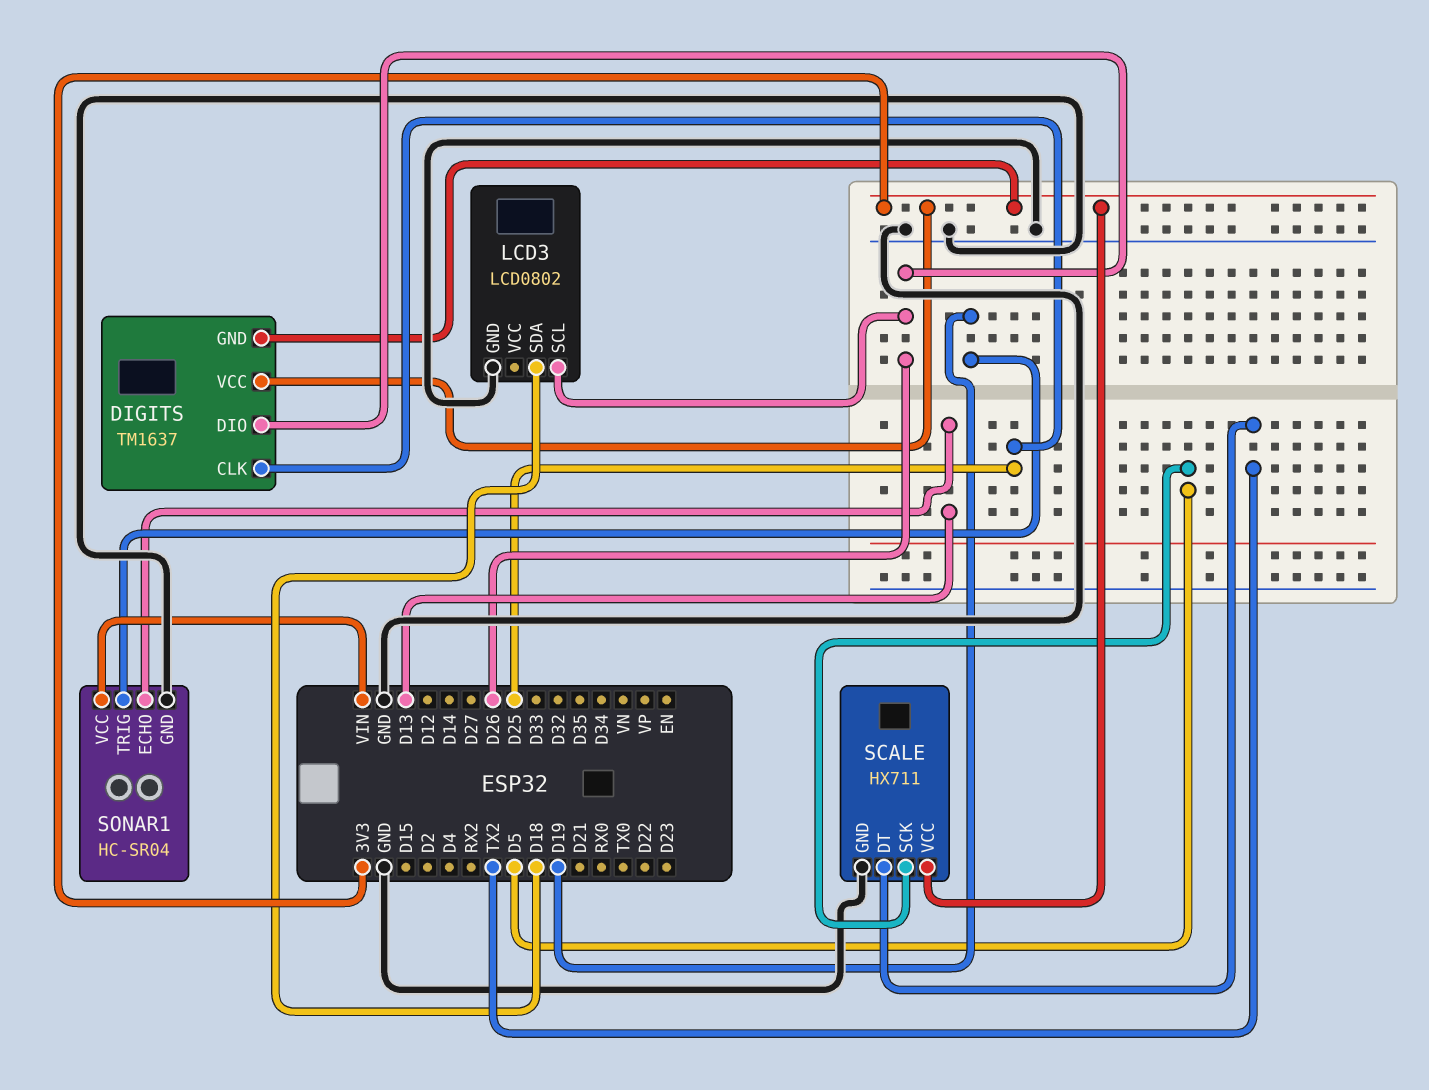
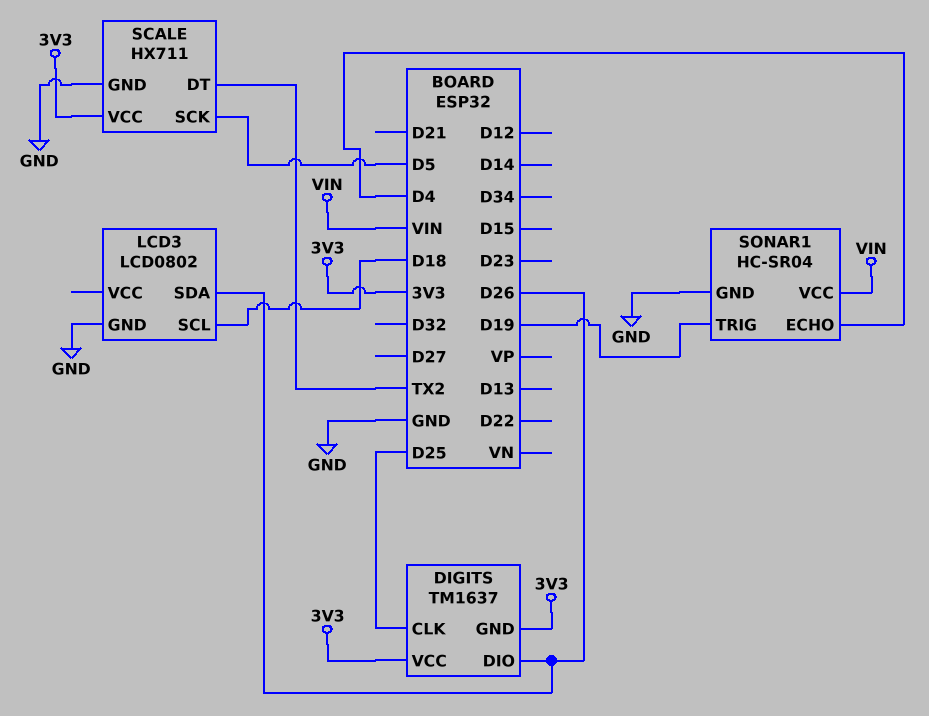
LCD3 pin SCL: D26 -> D18
LCD3 pin SDA: D18 -> D26
SONAR1 pin ECHO: D13 -> D4

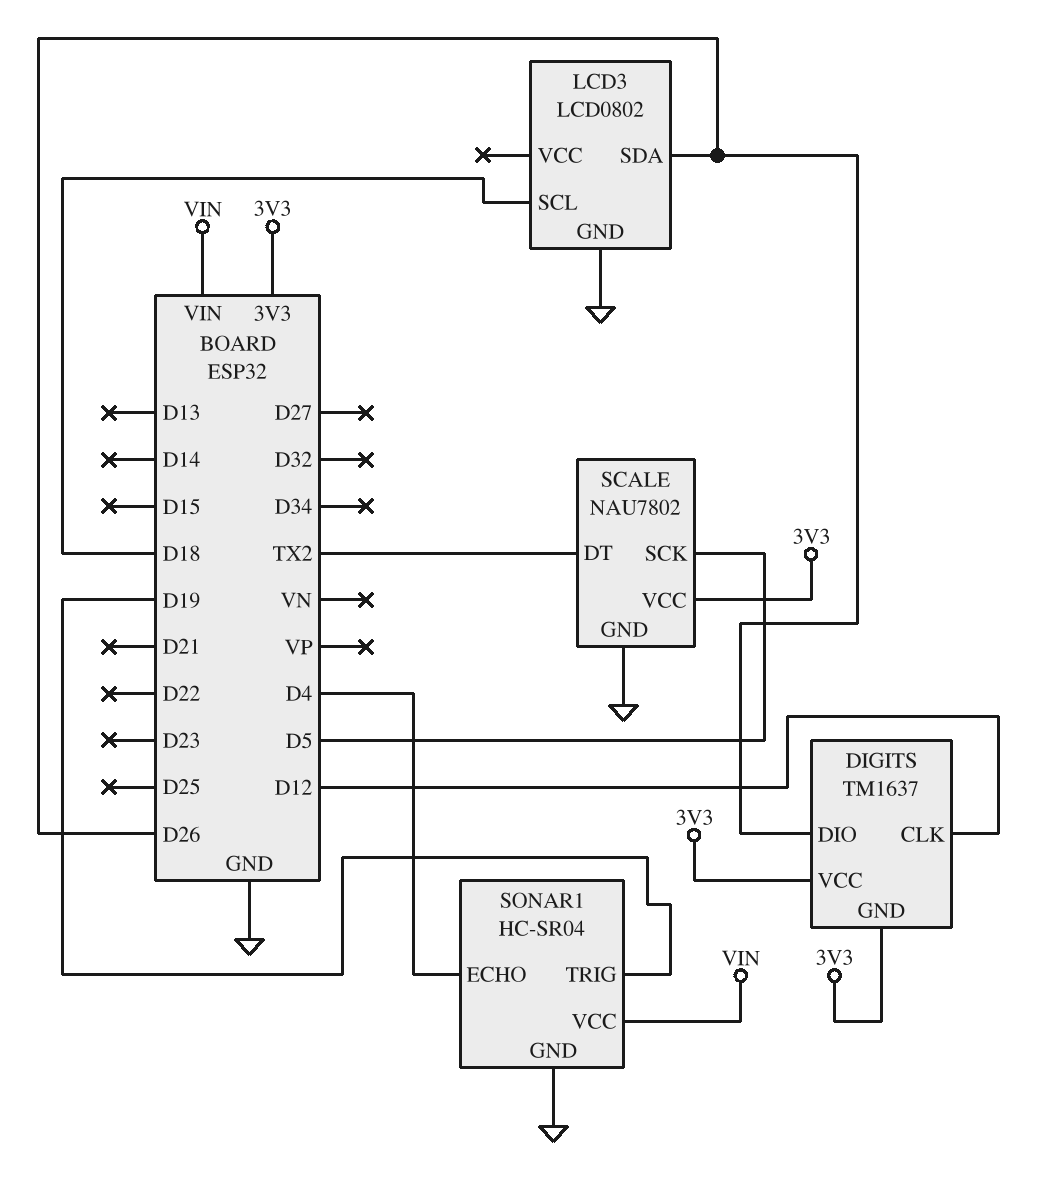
DIGITS pin CLK: D25 -> D12
SCALE: HX711 -> NAU7802

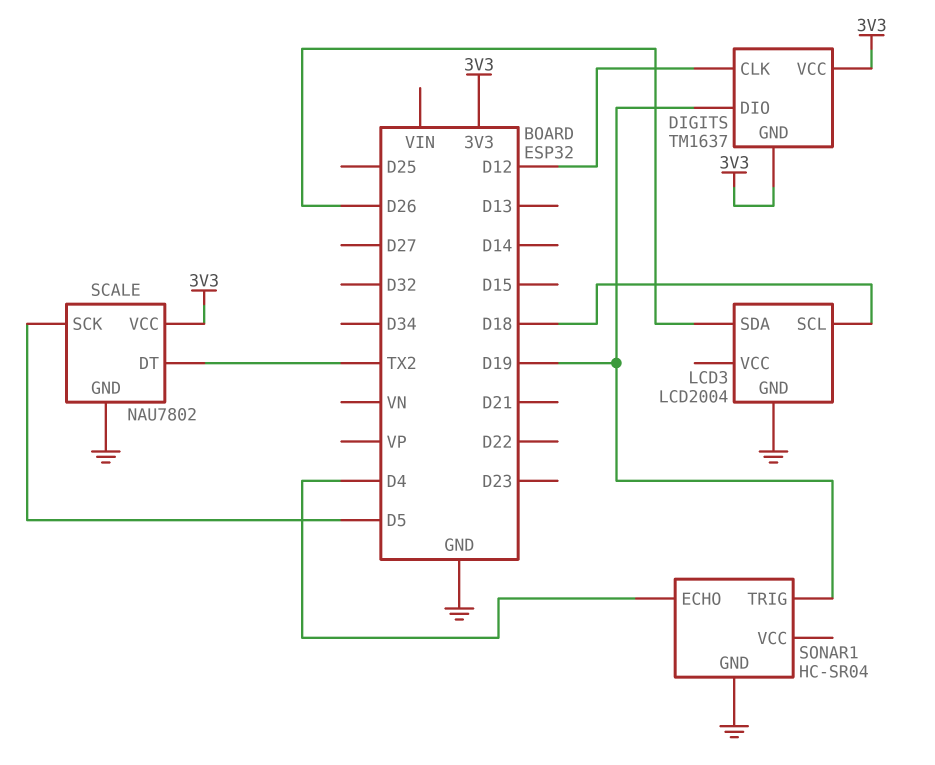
DIGITS pin DIO: D26 -> D19
LCD3: LCD0802 -> LCD2004
SONAR1 pin VCC: VIN -> none

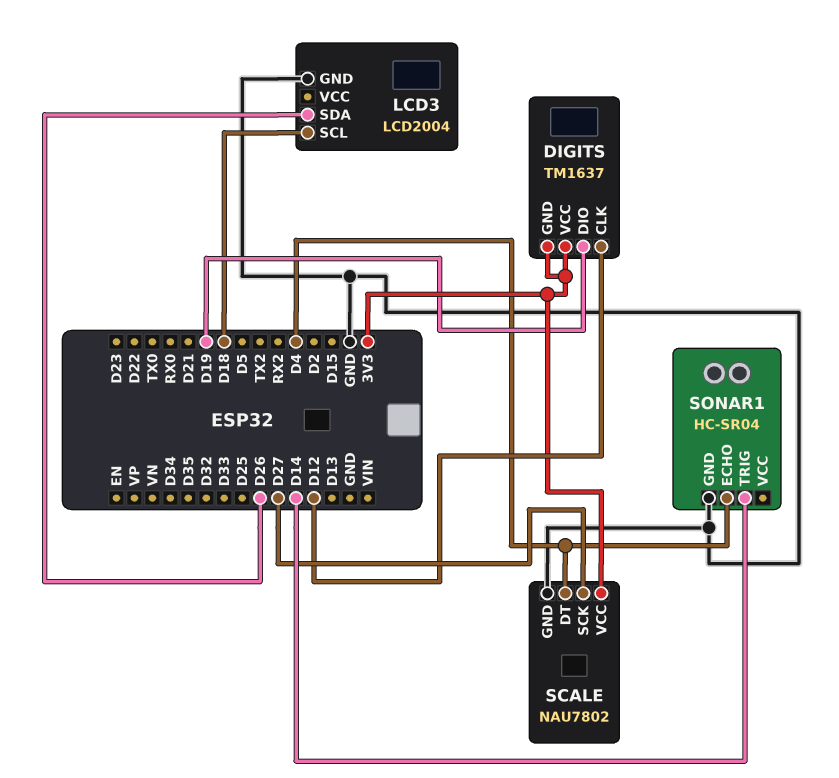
SCALE pin DT: TX2 -> D4
SCALE pin SCK: D5 -> D27
SONAR1 pin TRIG: D19 -> D14

